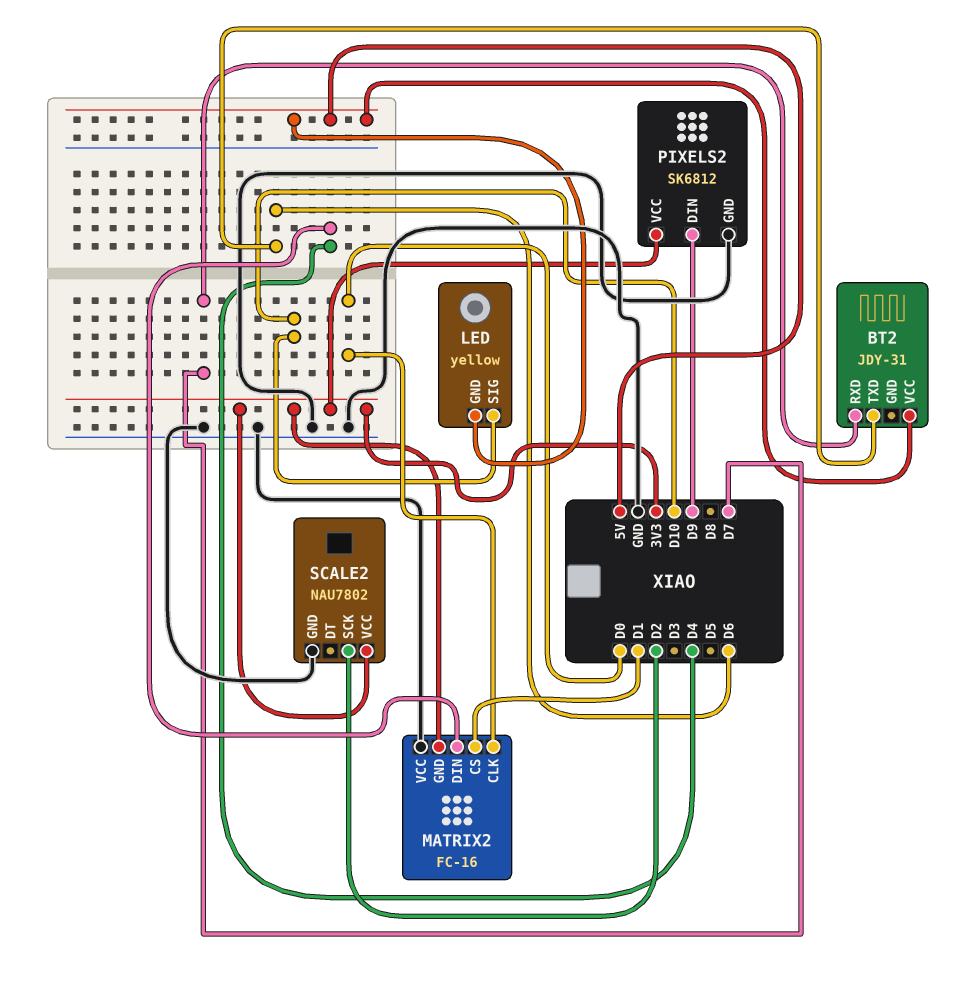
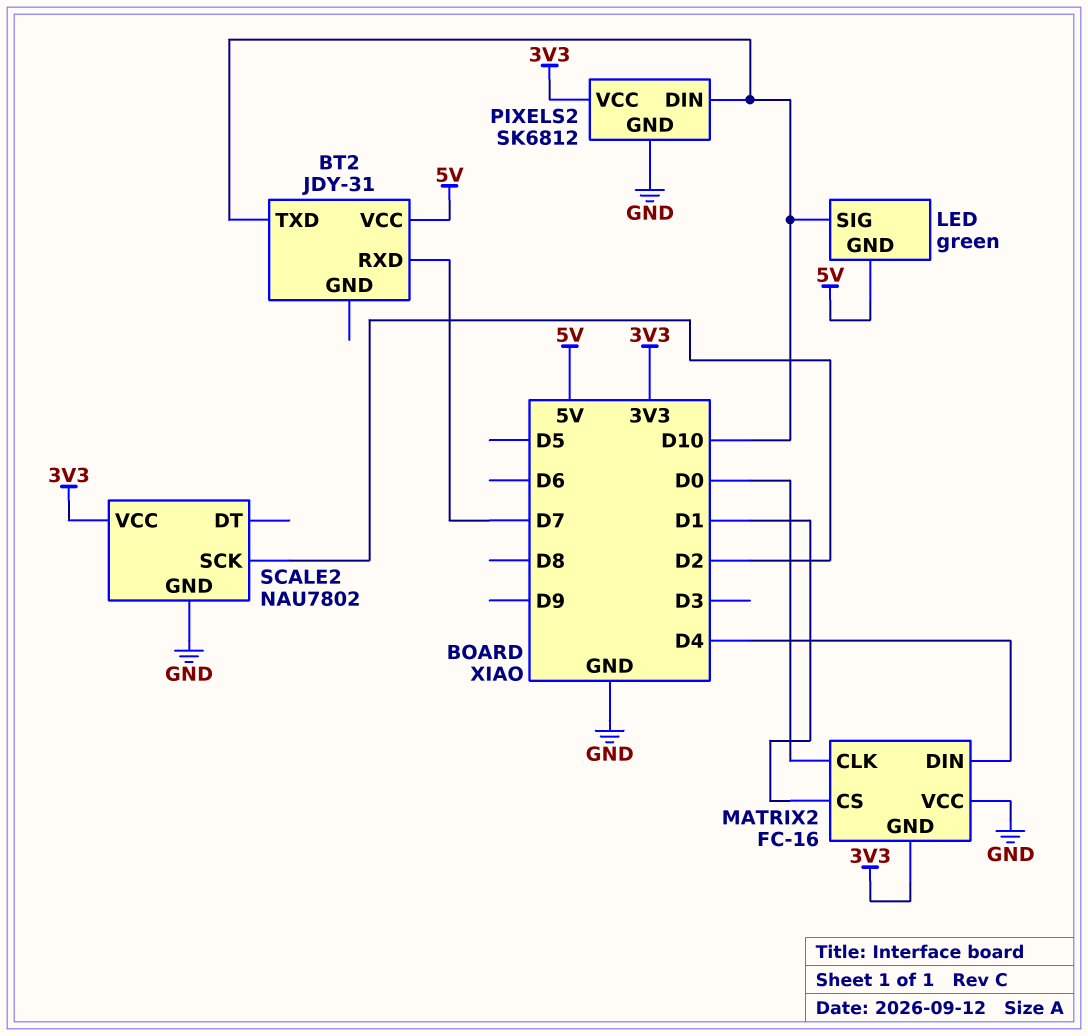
BT2 pin TXD: D6 -> D10
LED: yellow -> green
PIXELS2 pin DIN: D9 -> D10

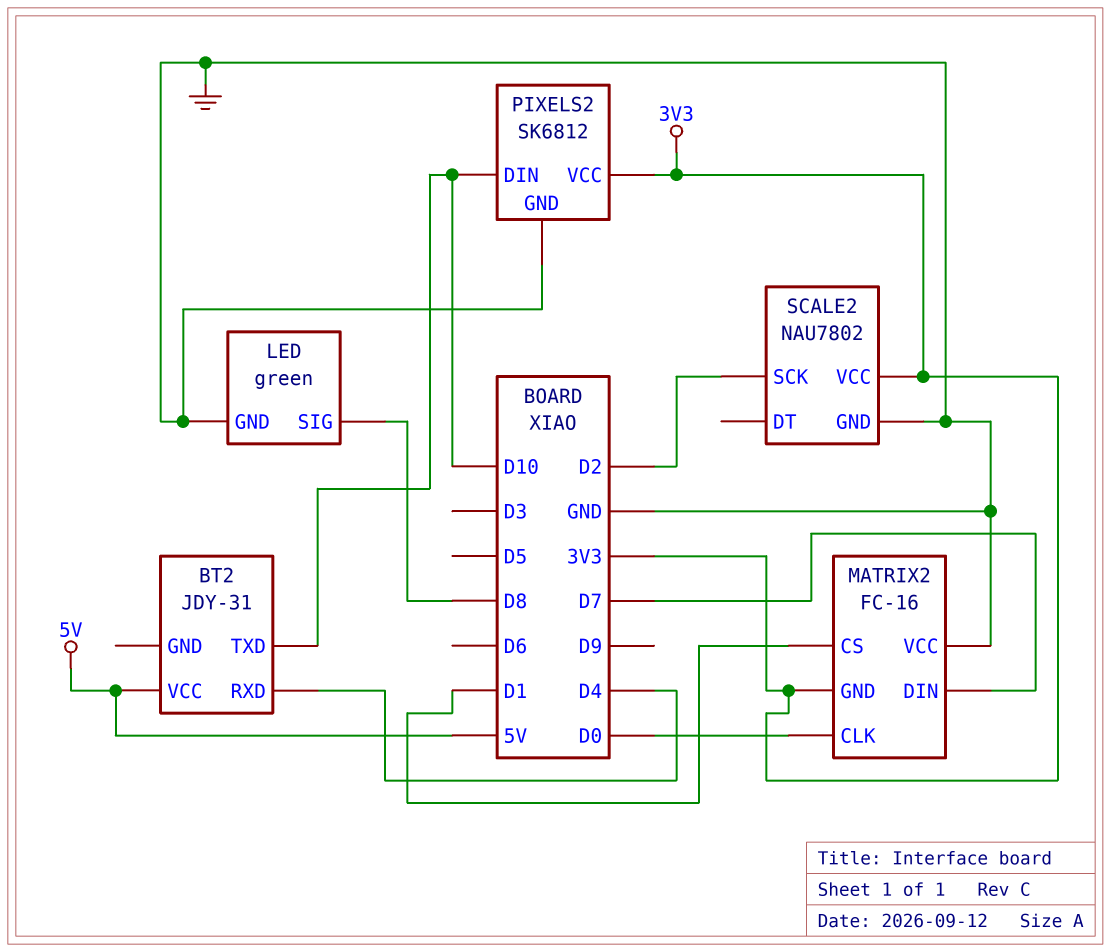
BT2 pin RXD: D7 -> D4
LED pin GND: 5V -> GND
LED pin SIG: D10 -> D8
MATRIX2 pin DIN: D4 -> D7

